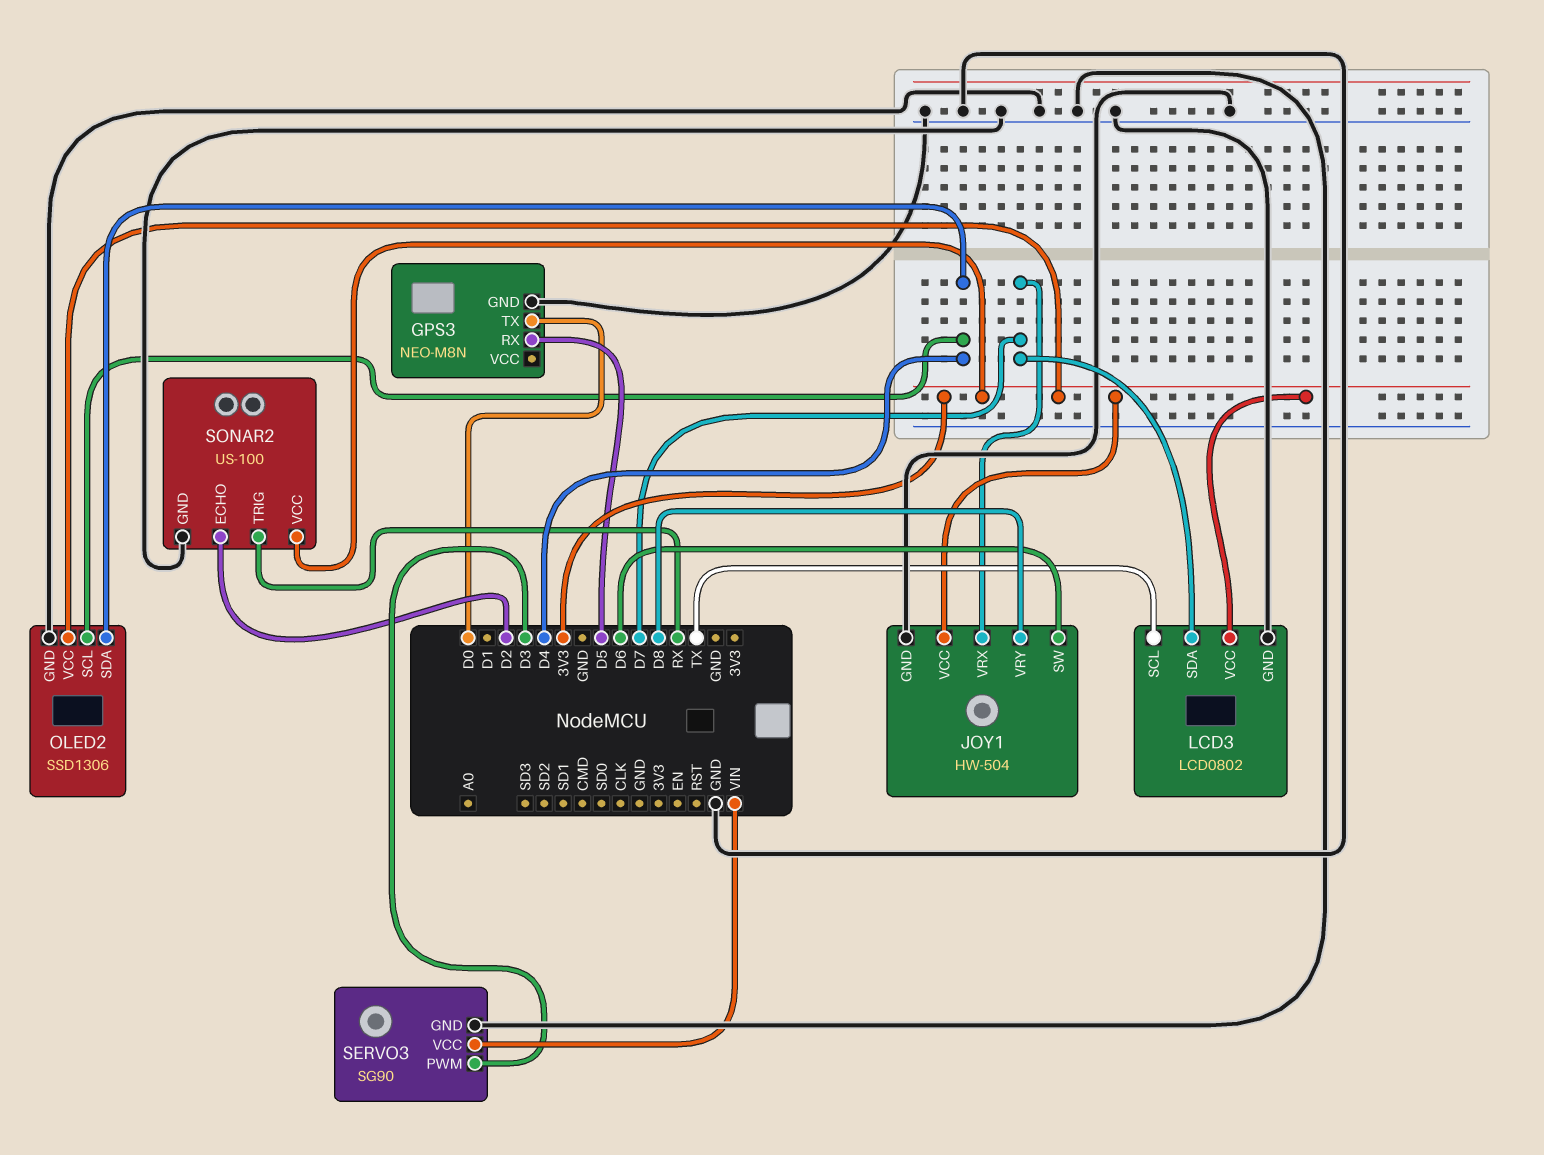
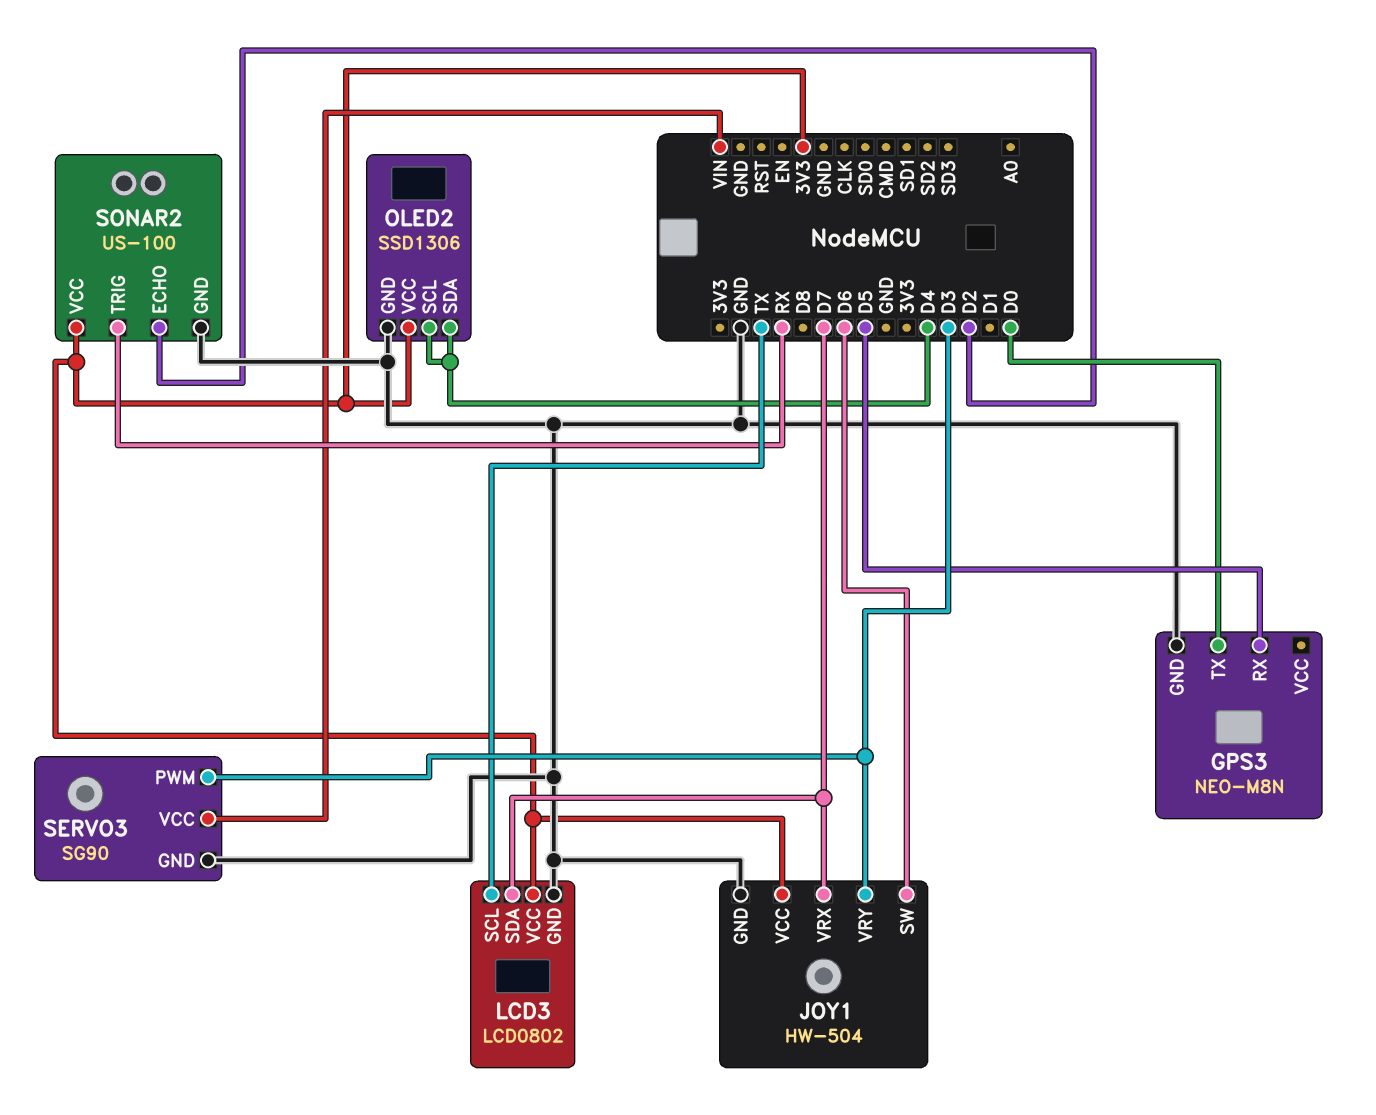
JOY1 pin VRY: D8 -> D3

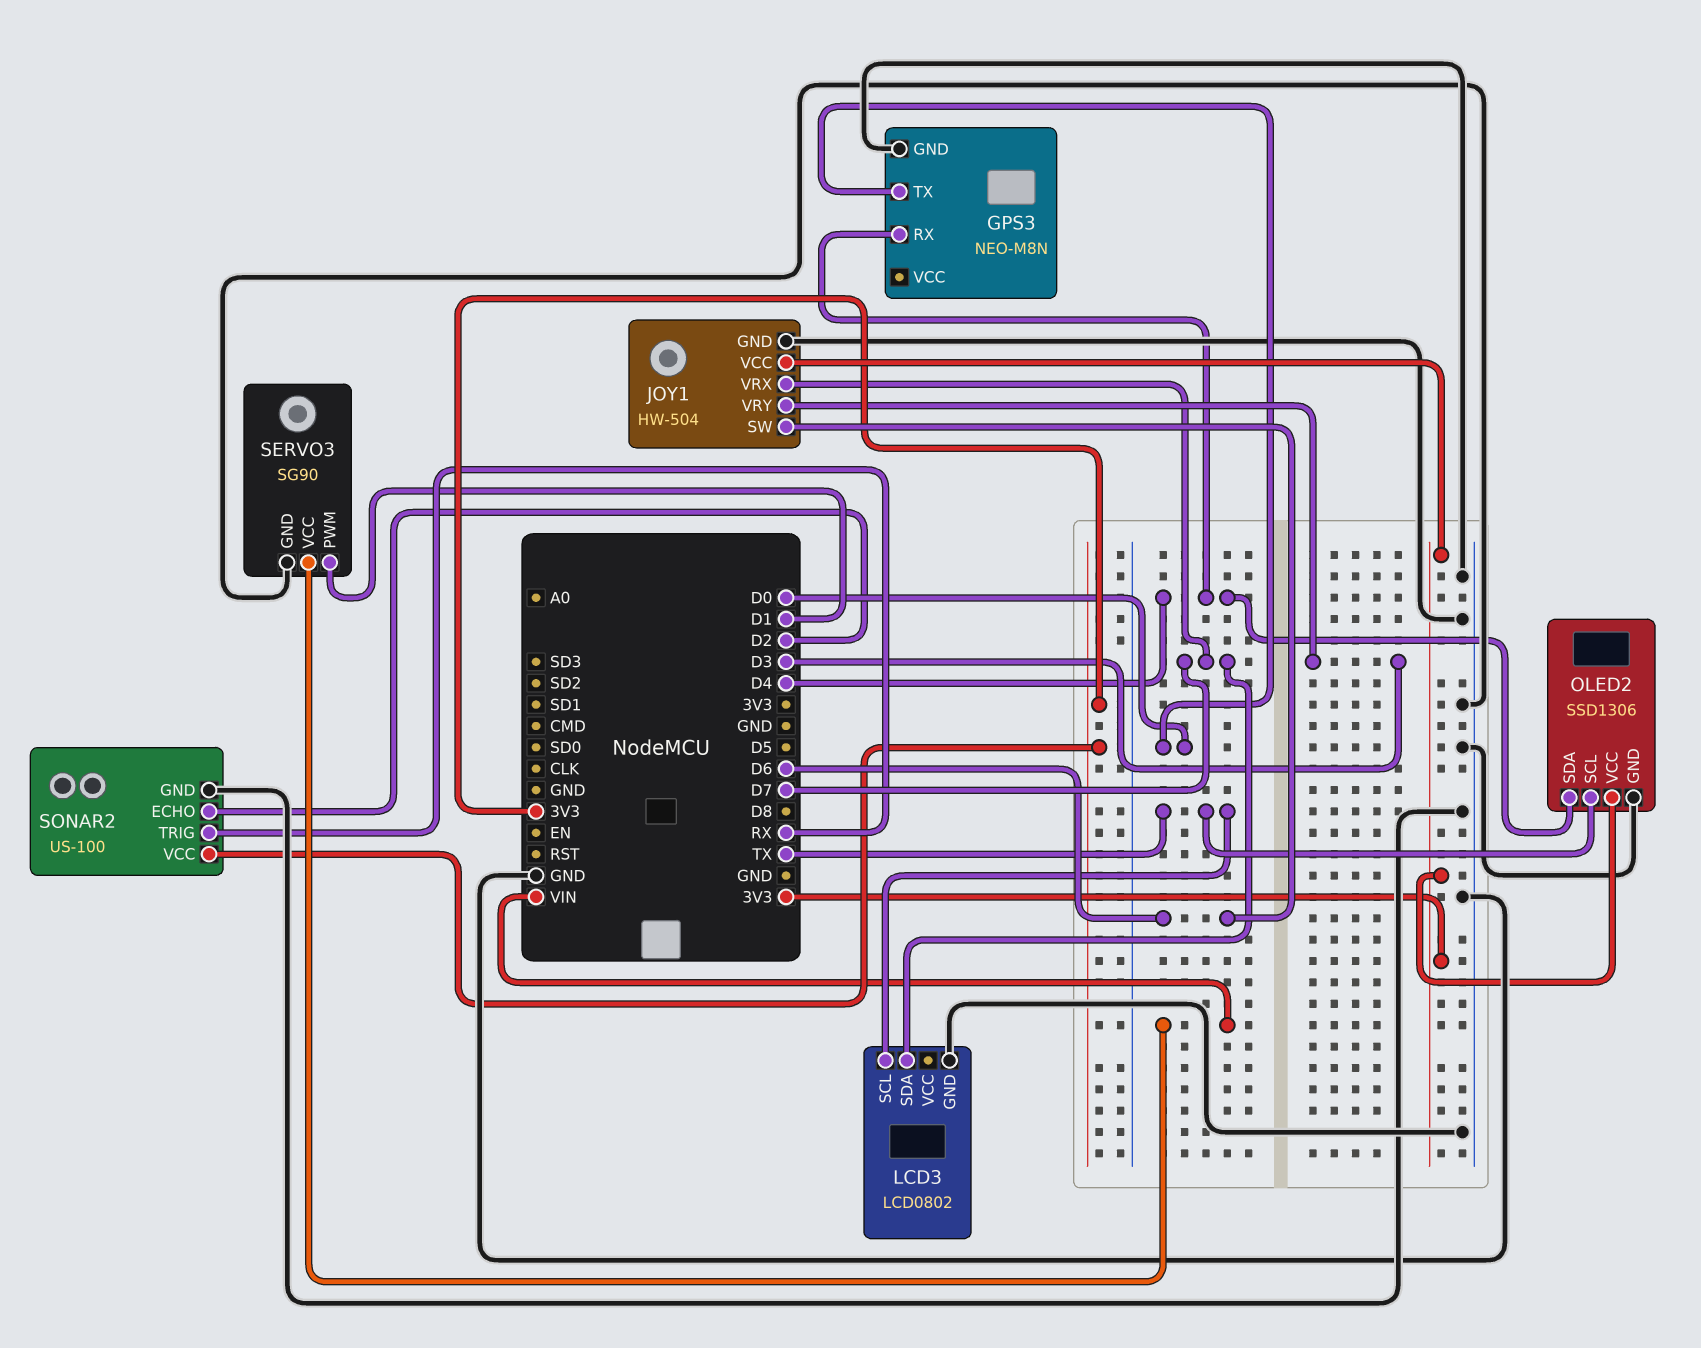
GPS3 pin RX: D5 -> D4
LCD3 pin VCC: 3V3 -> none
OLED2 pin SCL: D4 -> TX
SERVO3 pin PWM: D3 -> D1

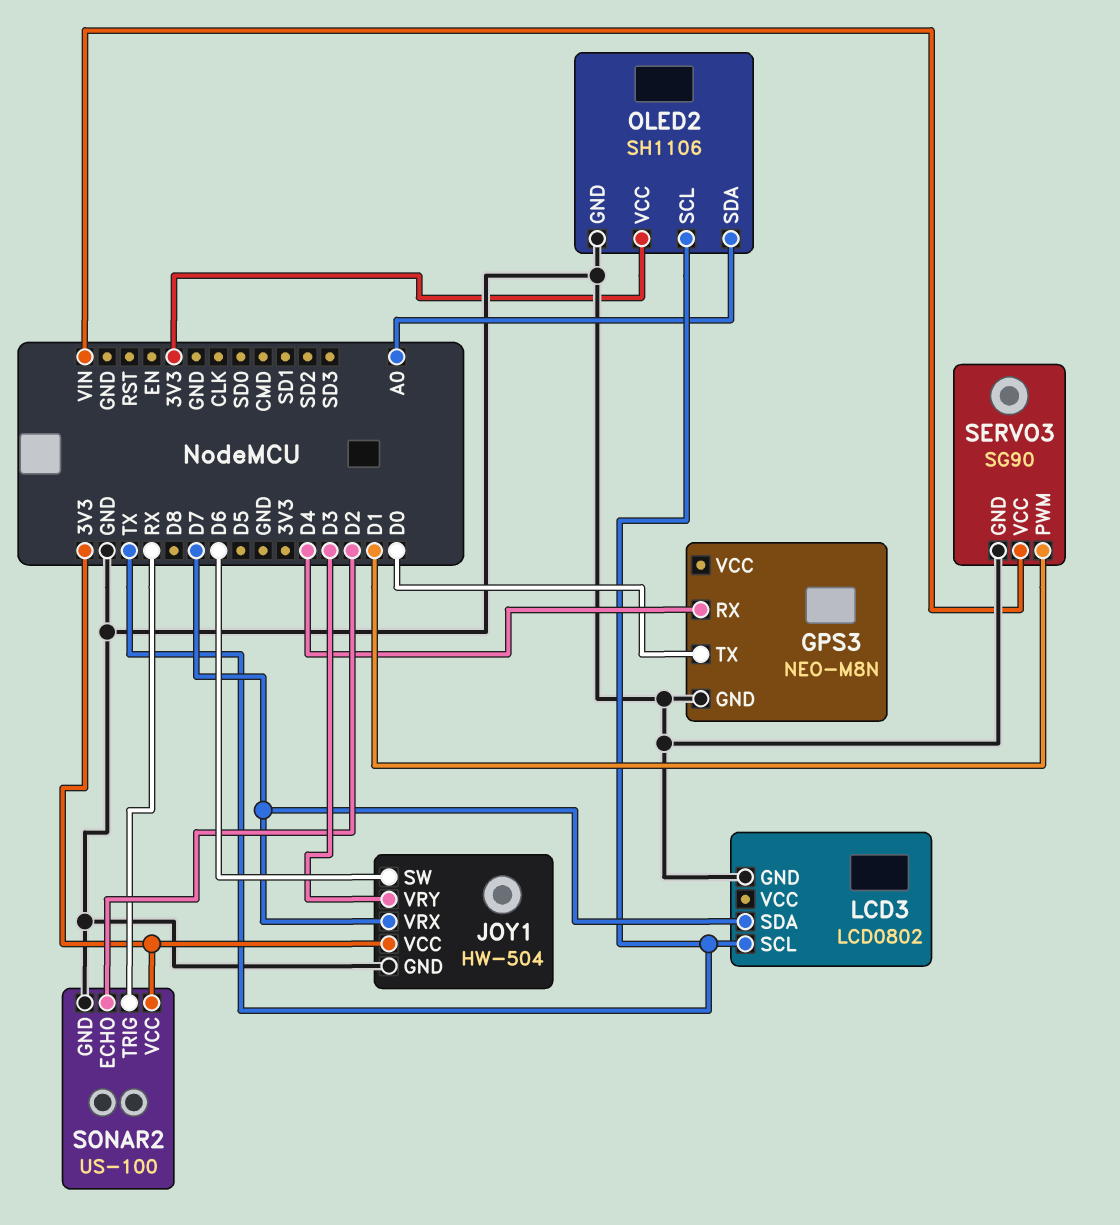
OLED2: SSD1306 -> SH1106
OLED2 pin SDA: D4 -> A0

